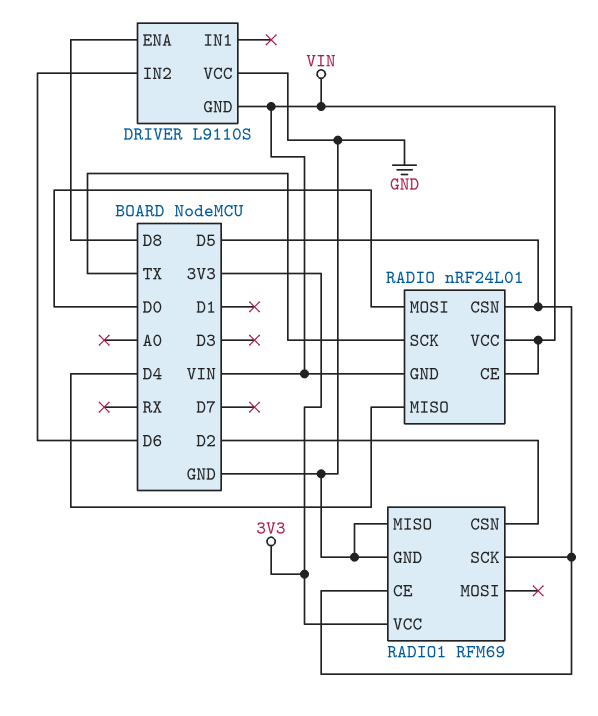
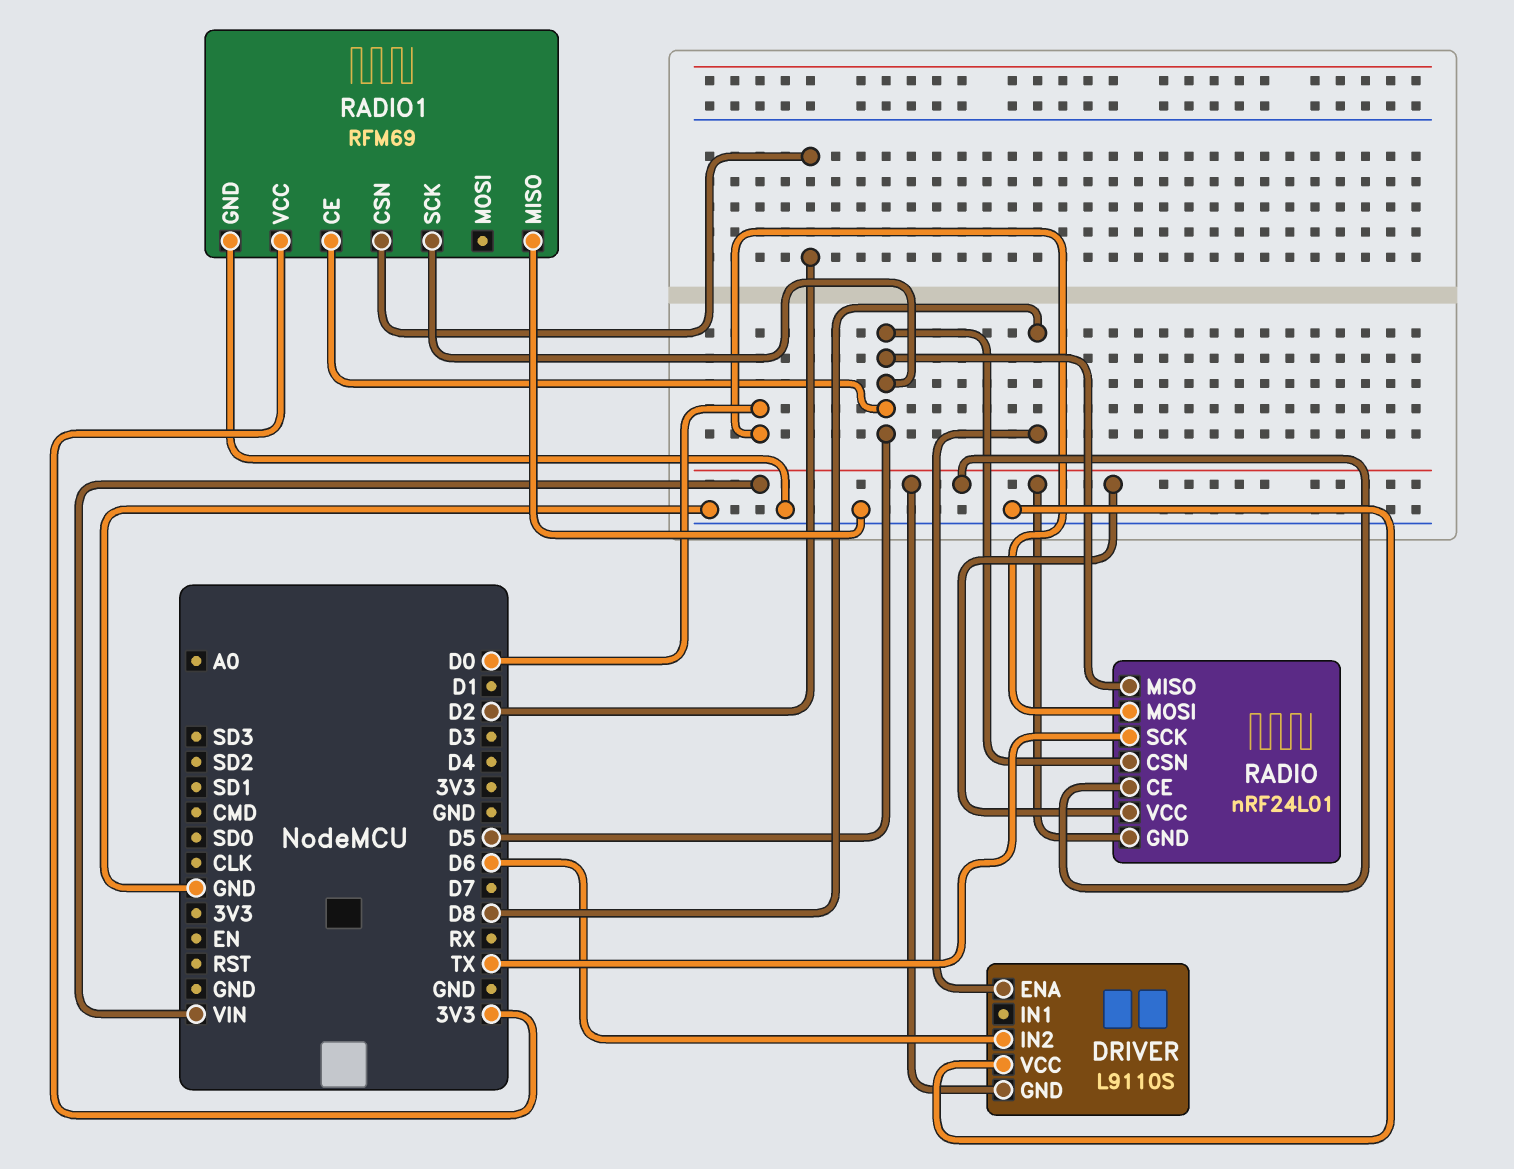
RADIO pin MISO: D4 -> D5

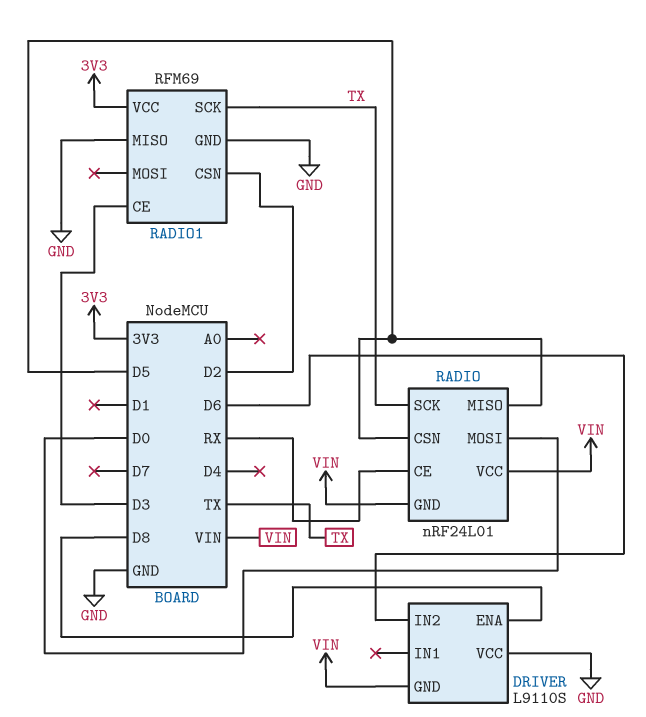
RADIO pin CE: VIN -> RX
RADIO1 pin CE: D5 -> D3
RADIO1 pin SCK: D5 -> TX

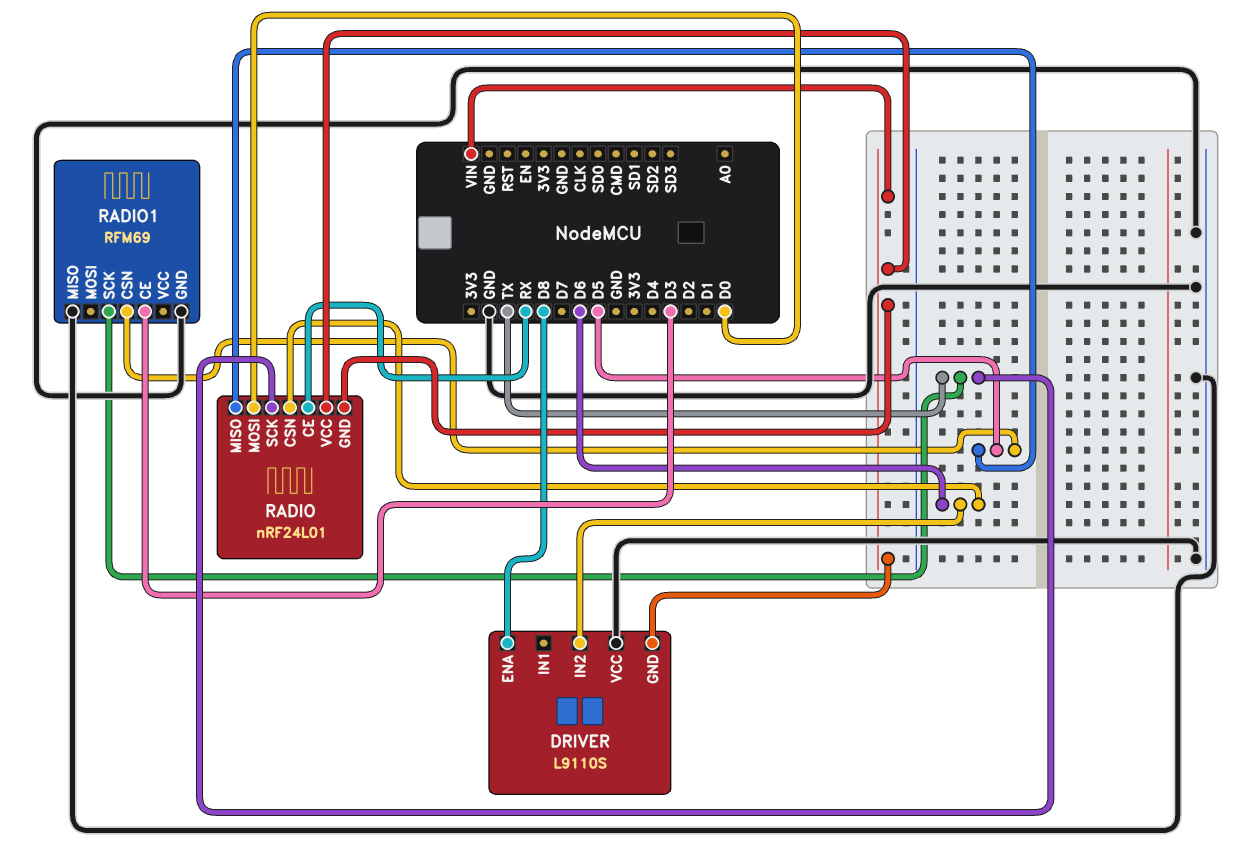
RADIO pin CSN: D5 -> D6
RADIO1 pin CSN: D2 -> D5
RADIO1 pin VCC: 3V3 -> none

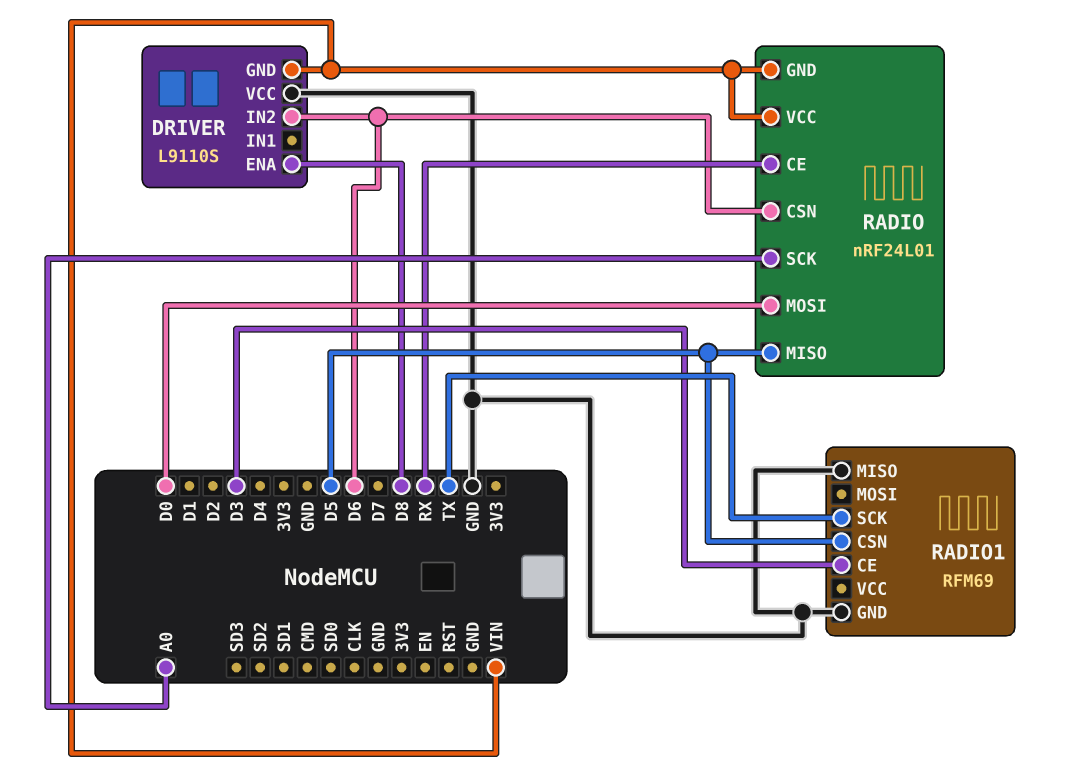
RADIO pin SCK: TX -> A0

